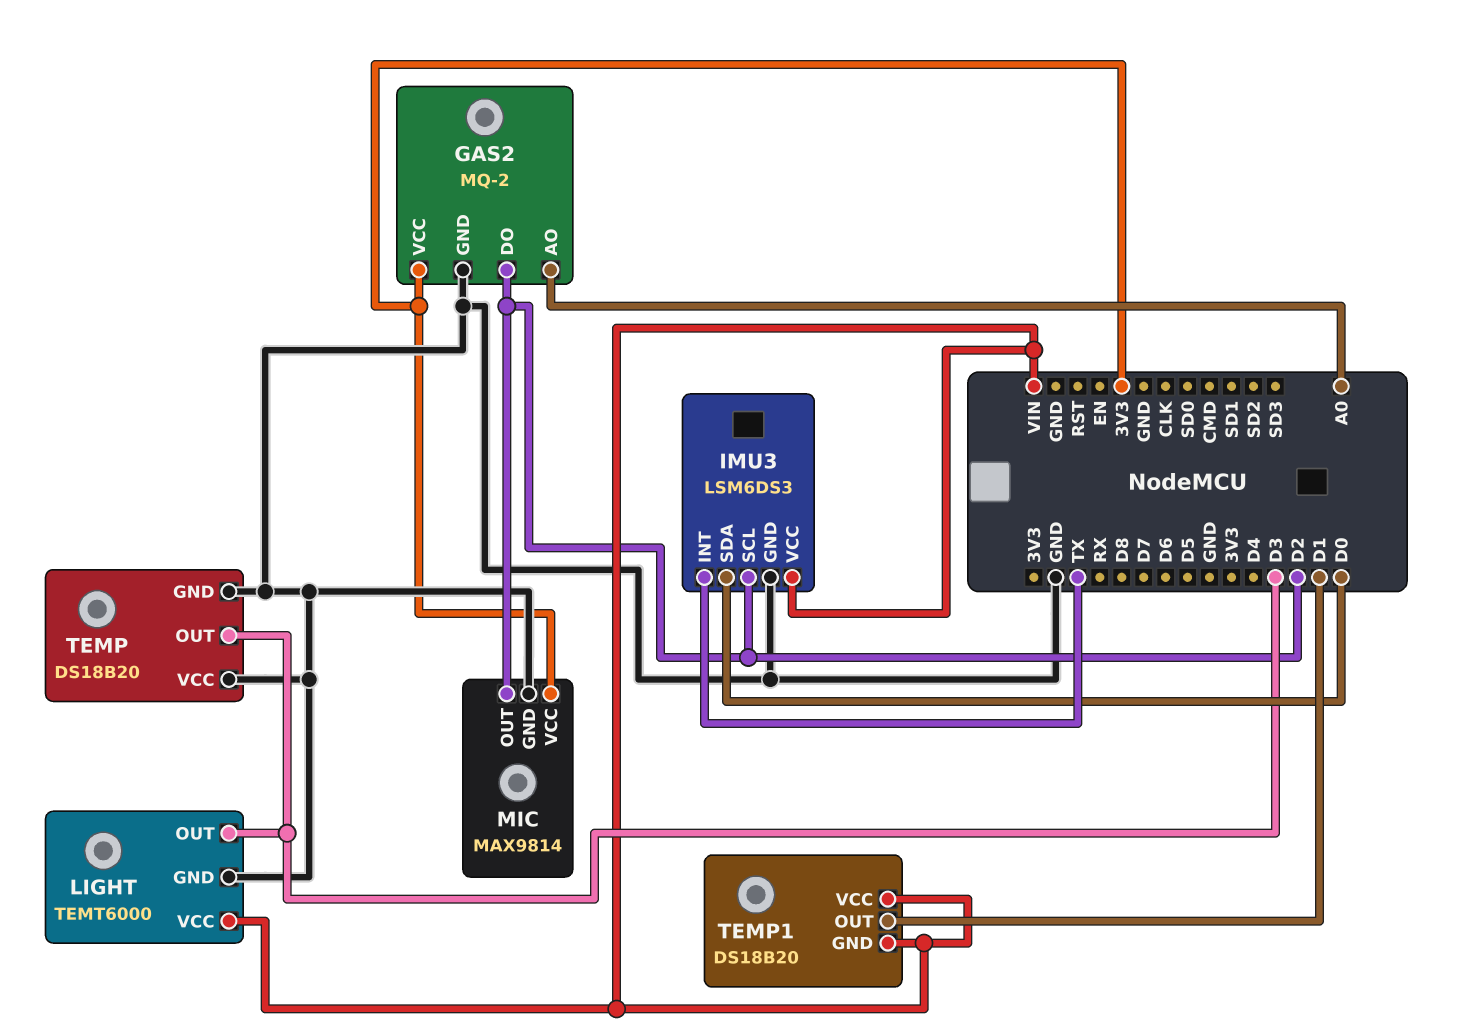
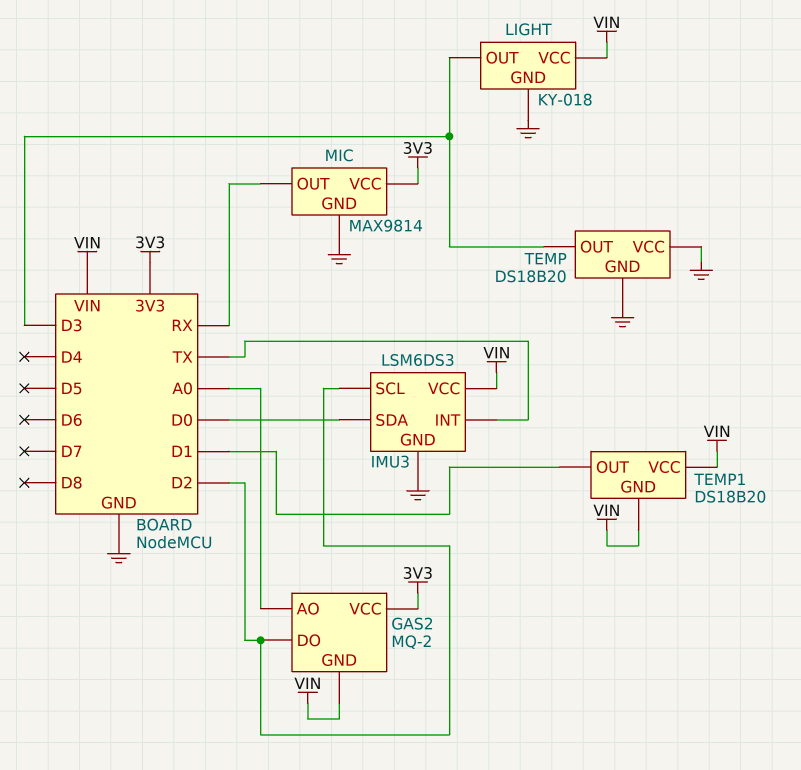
GAS2 pin GND: GND -> VIN
LIGHT: TEMT6000 -> KY-018
MIC pin OUT: D2 -> RX

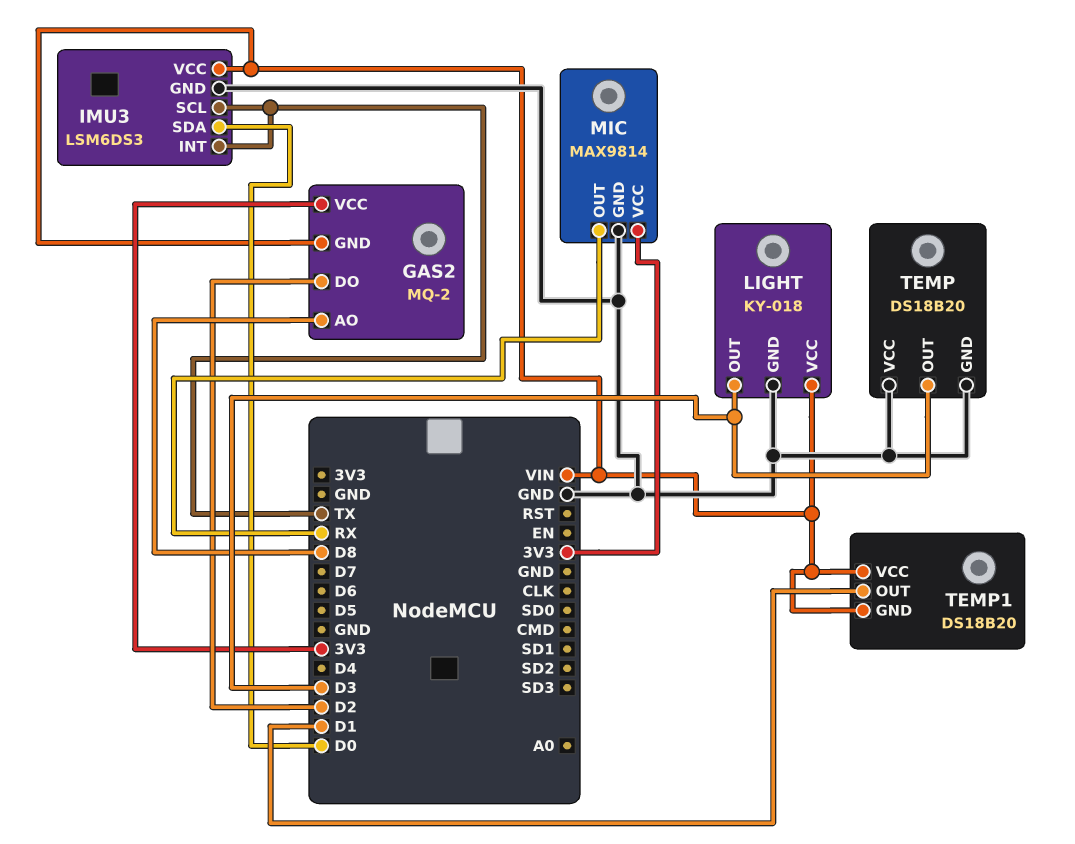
GAS2 pin AO: A0 -> D8
IMU3 pin SCL: D2 -> TX

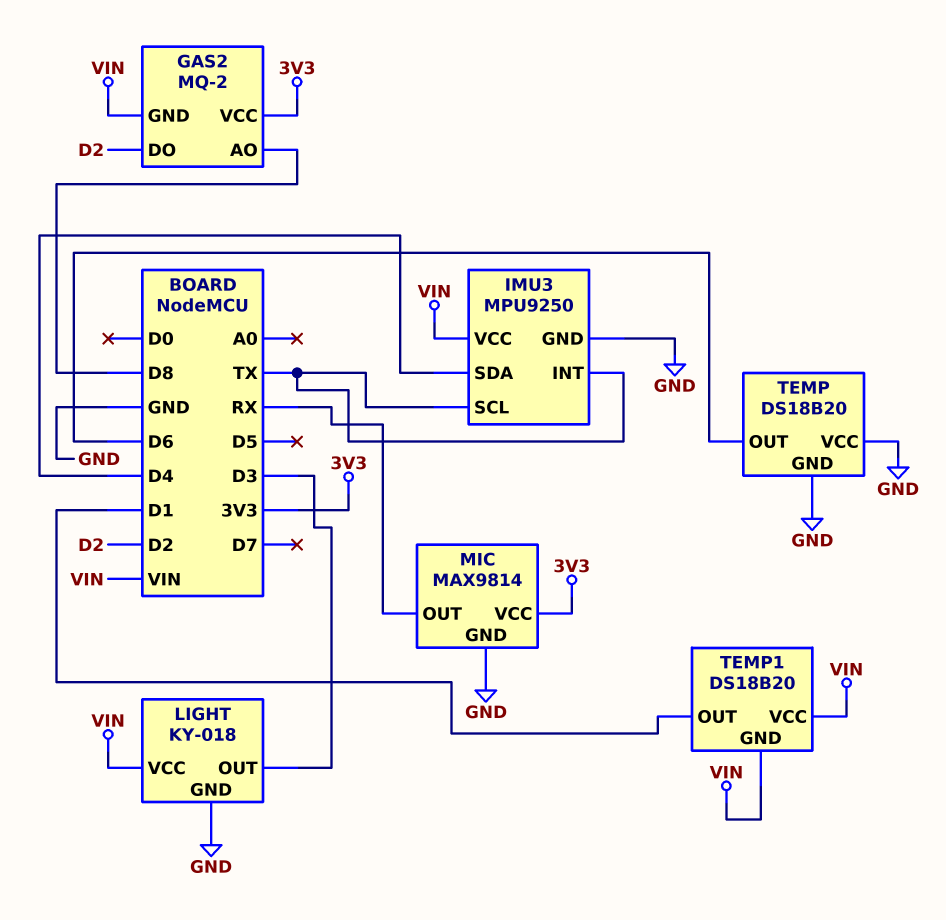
IMU3: LSM6DS3 -> MPU9250
IMU3 pin SDA: D0 -> D4
TEMP pin OUT: D3 -> D6

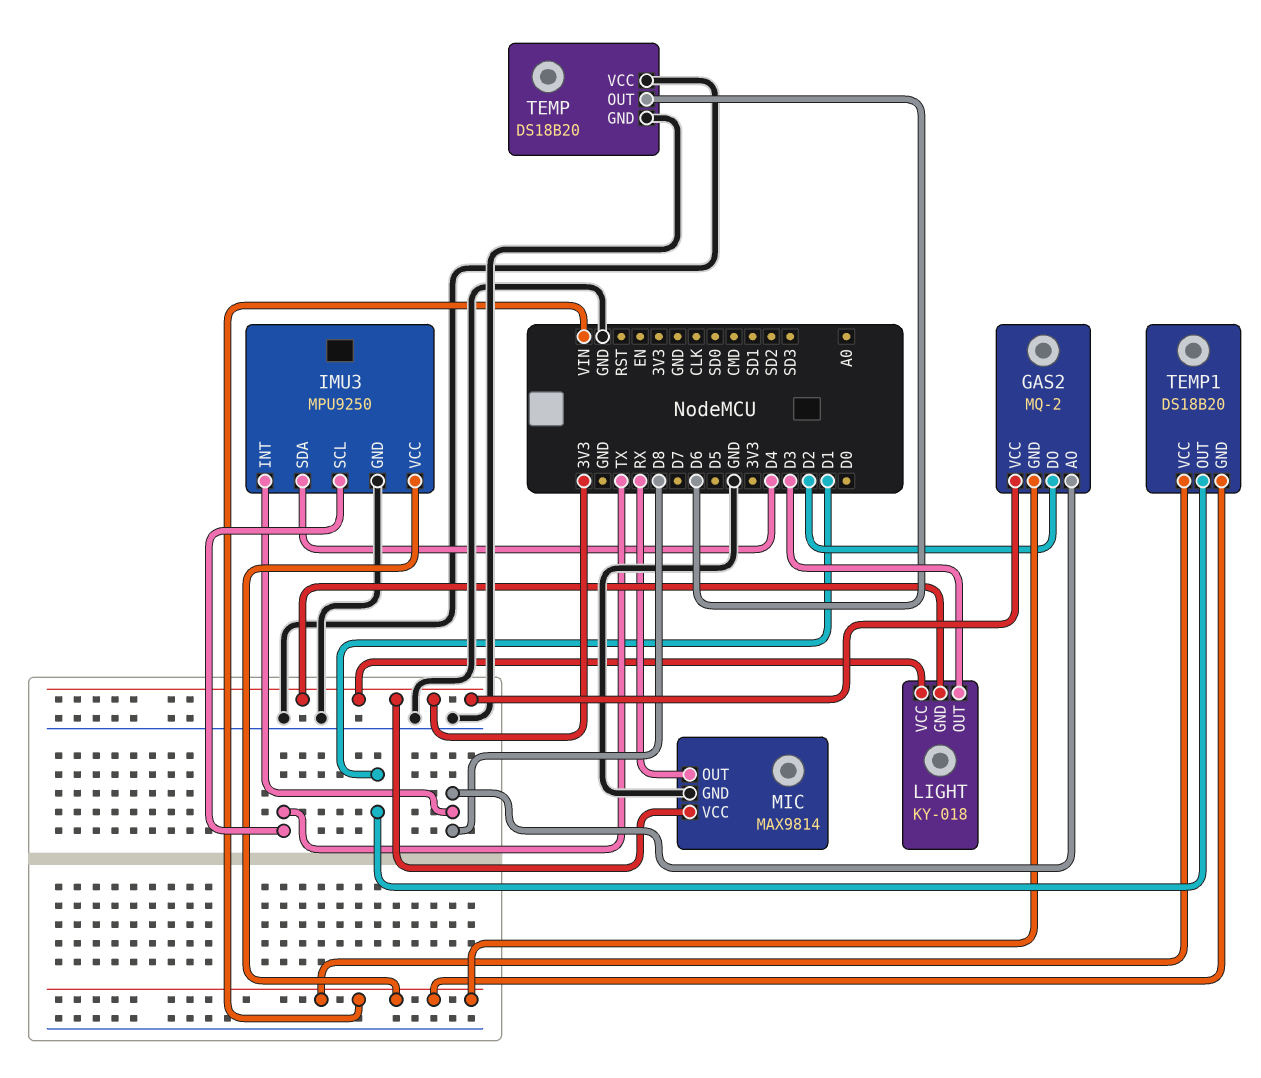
IMU3 pin INT: TX -> D8
LIGHT pin GND: GND -> 3V3
LIGHT pin VCC: VIN -> 3V3

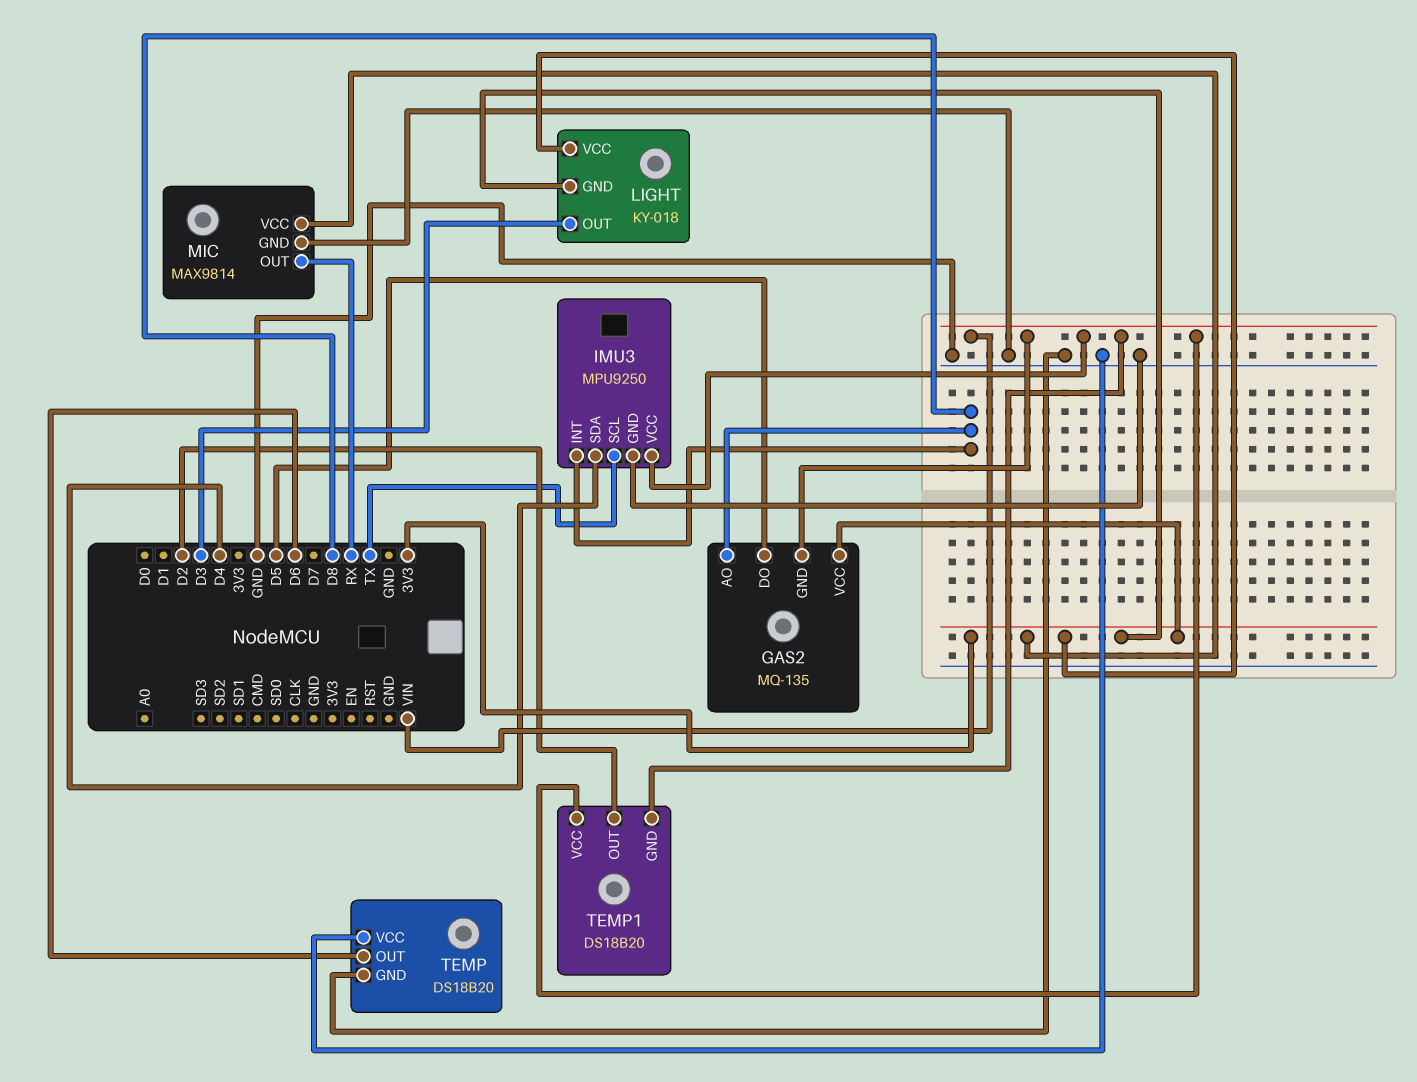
GAS2: MQ-2 -> MQ-135
GAS2 pin DO: D2 -> D5
TEMP1 pin OUT: D1 -> D2

